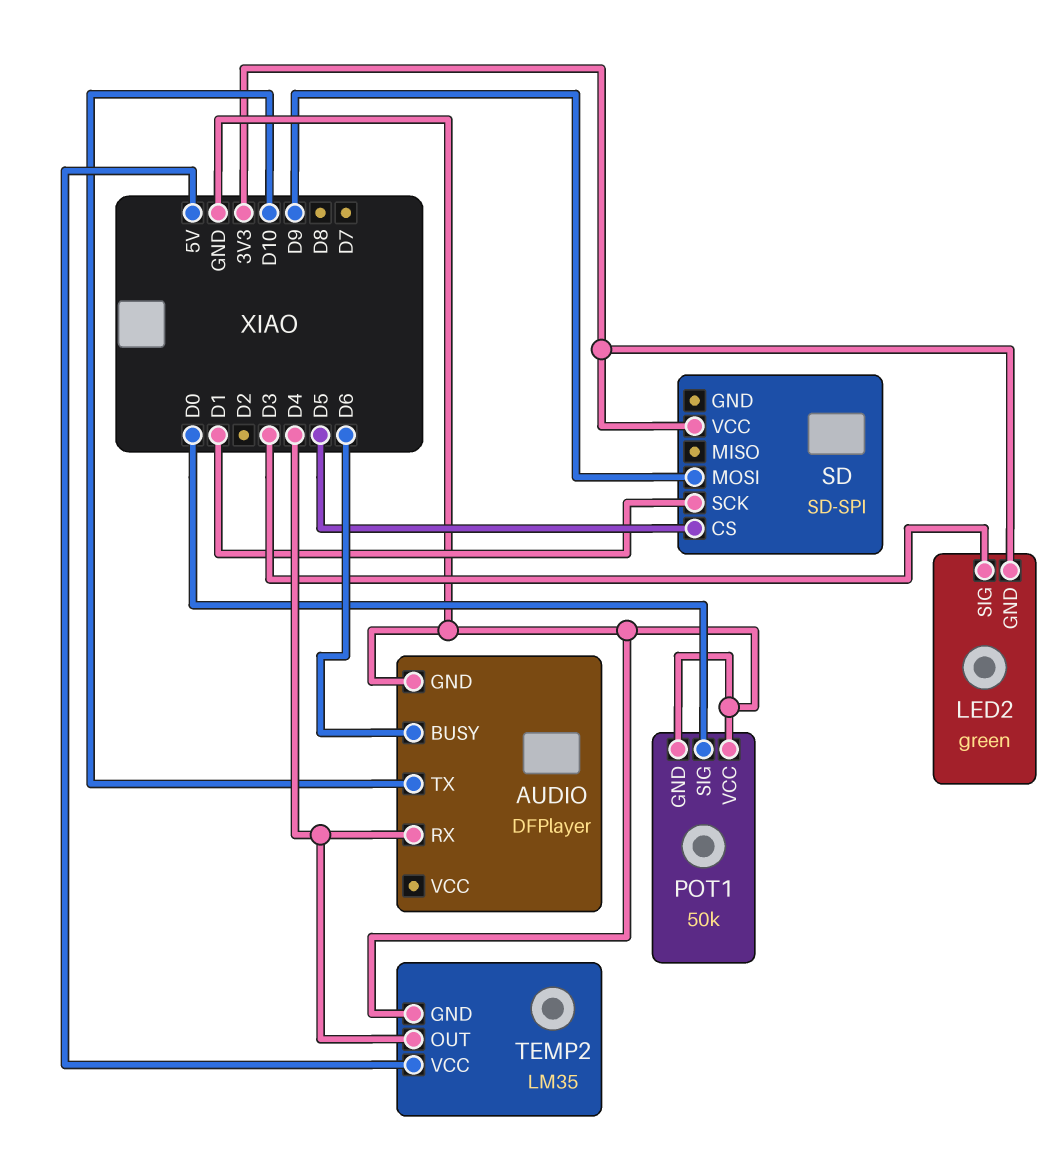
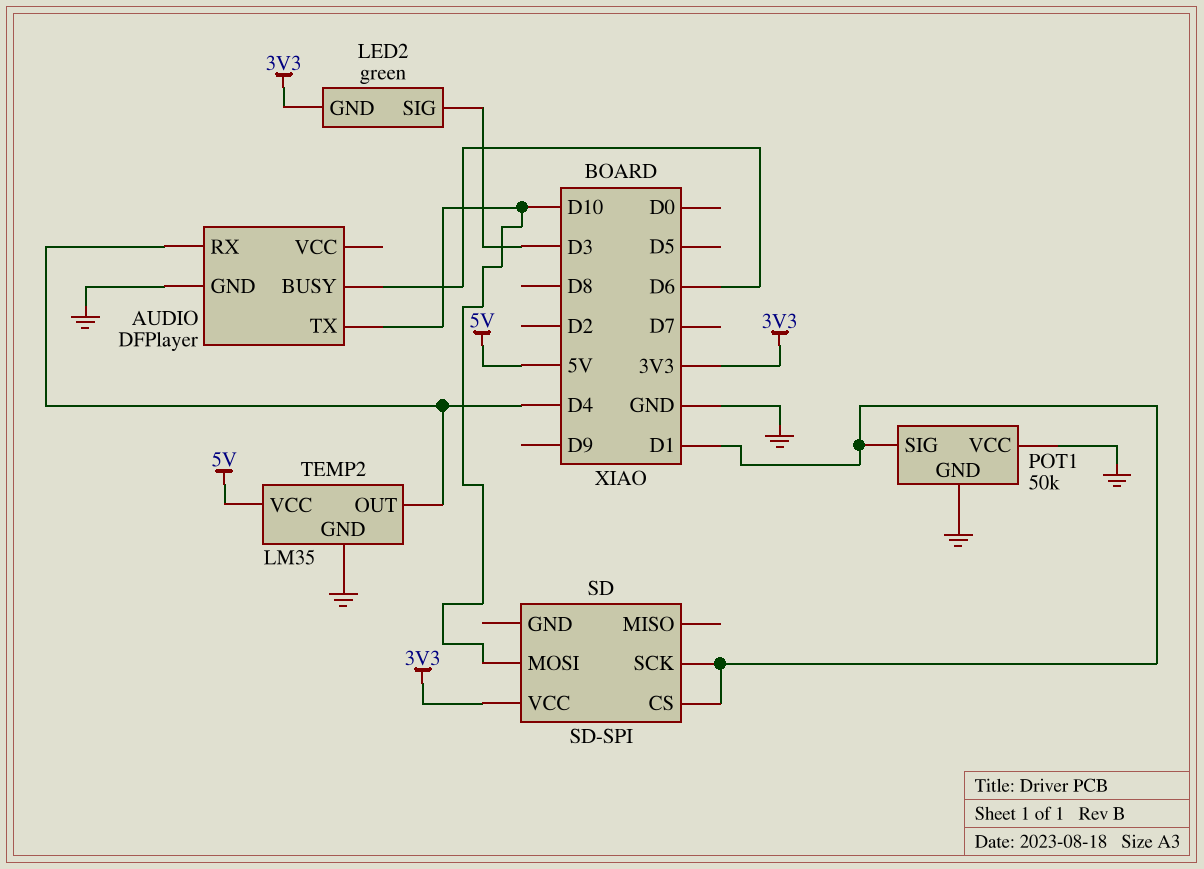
POT1 pin SIG: D0 -> D1
SD pin CS: D5 -> D1
SD pin MOSI: D9 -> D10

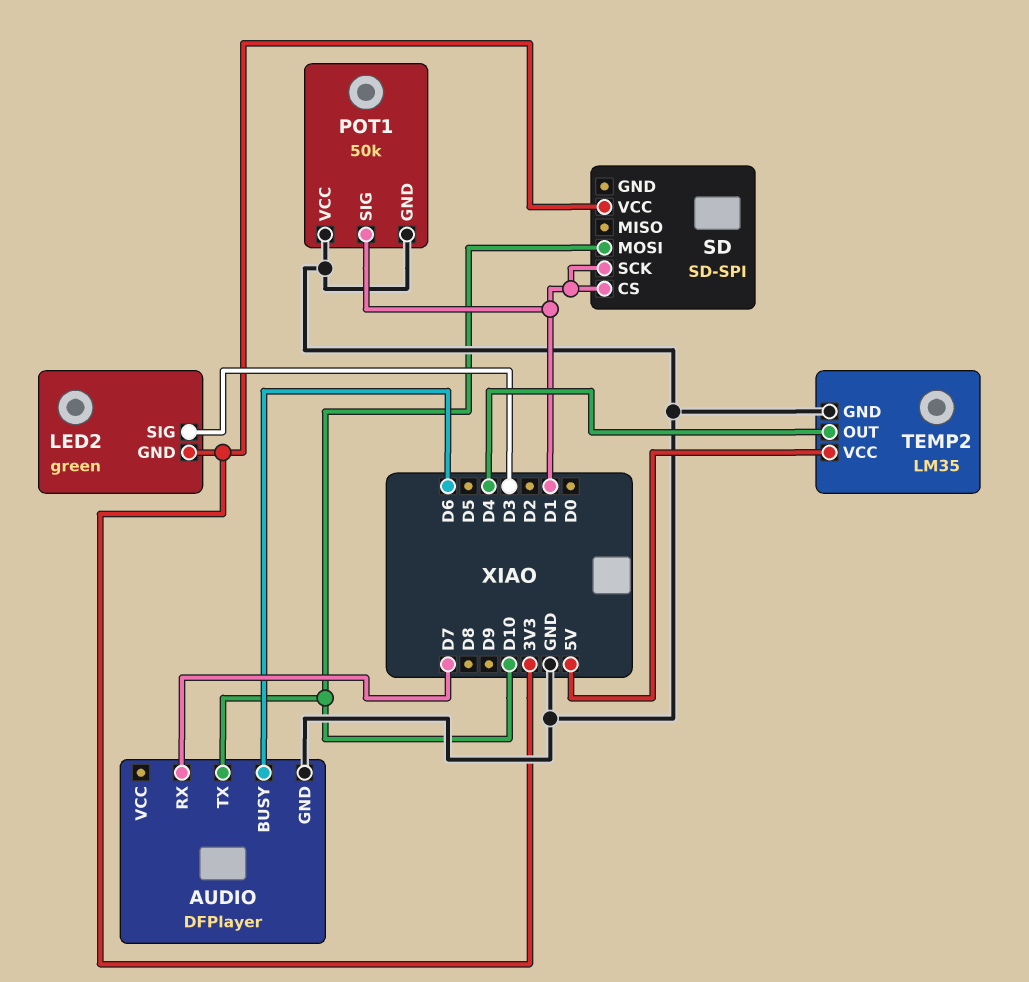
AUDIO pin RX: D4 -> D7

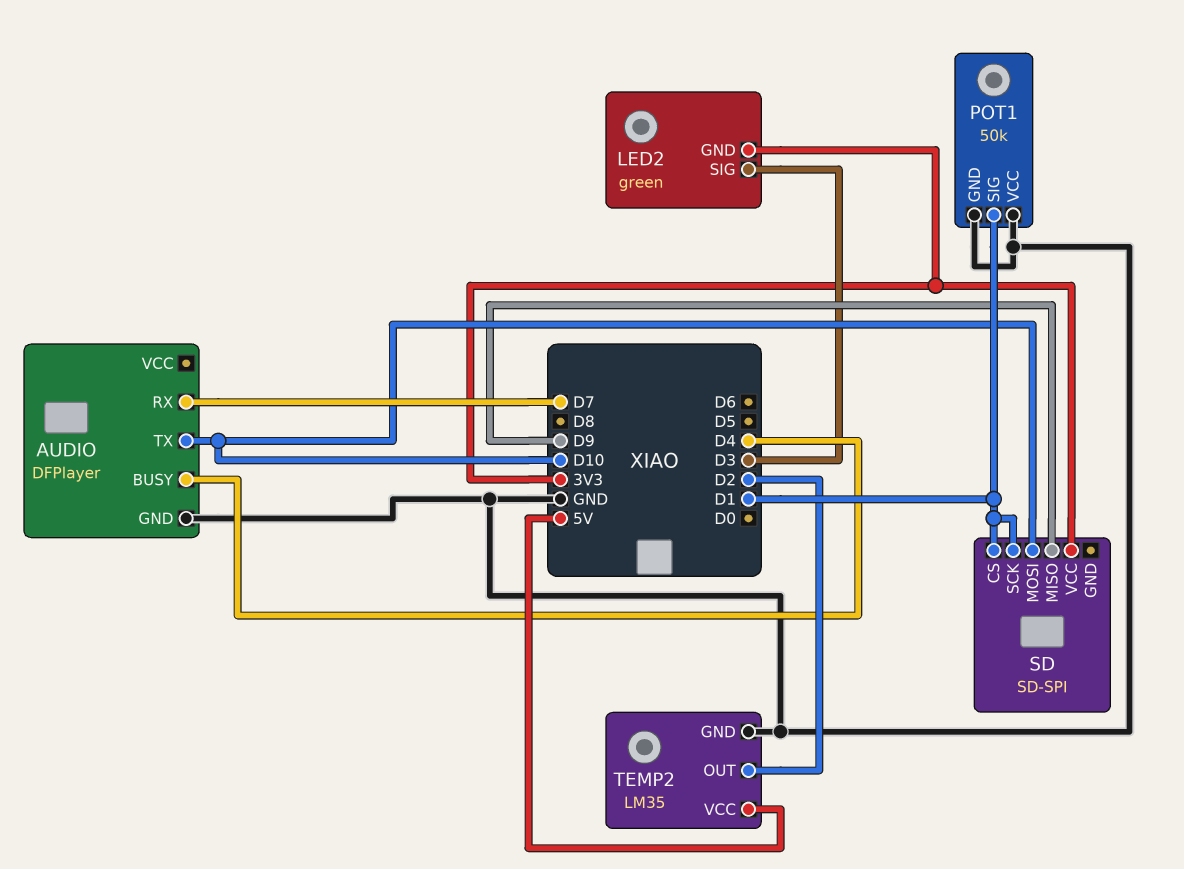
AUDIO pin BUSY: D6 -> D4
SD pin MISO: none -> D9
TEMP2 pin OUT: D4 -> D2

